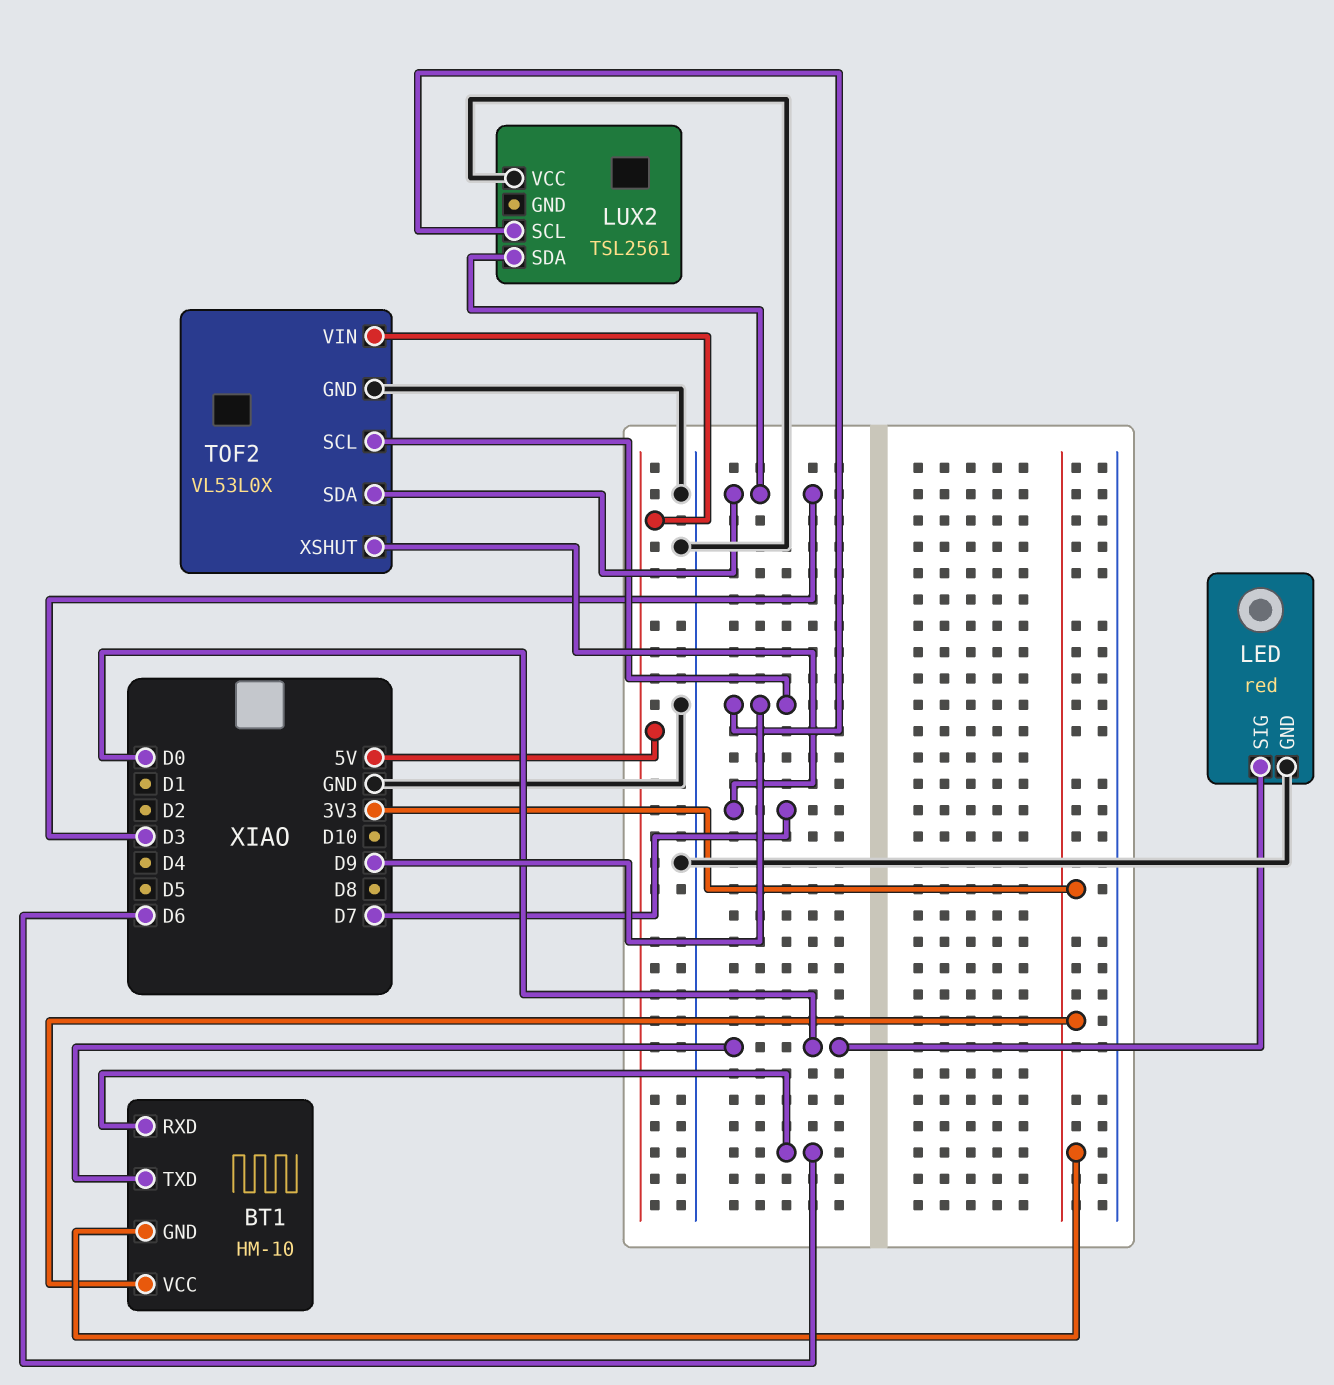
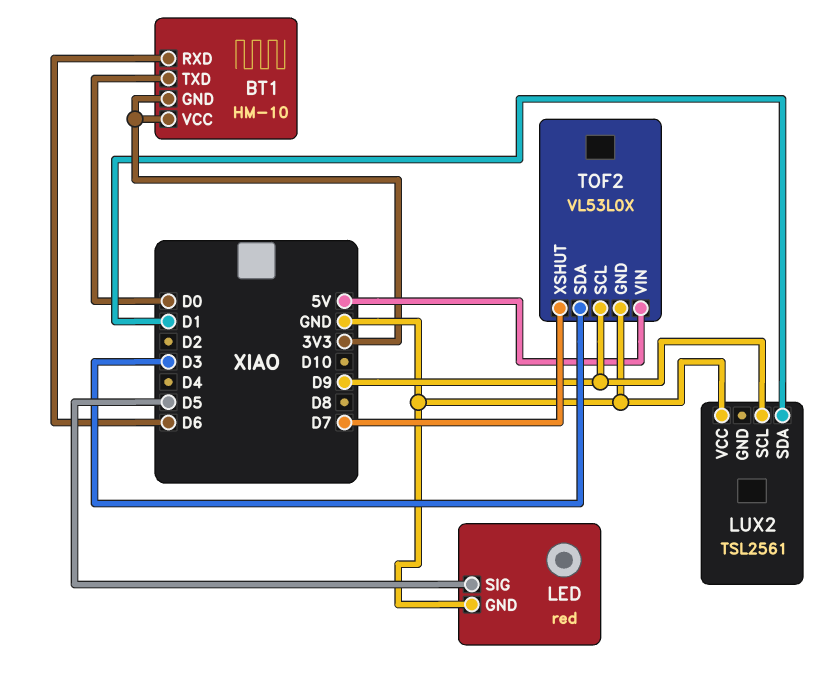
LED pin SIG: D0 -> D5
LUX2 pin SDA: D3 -> D1

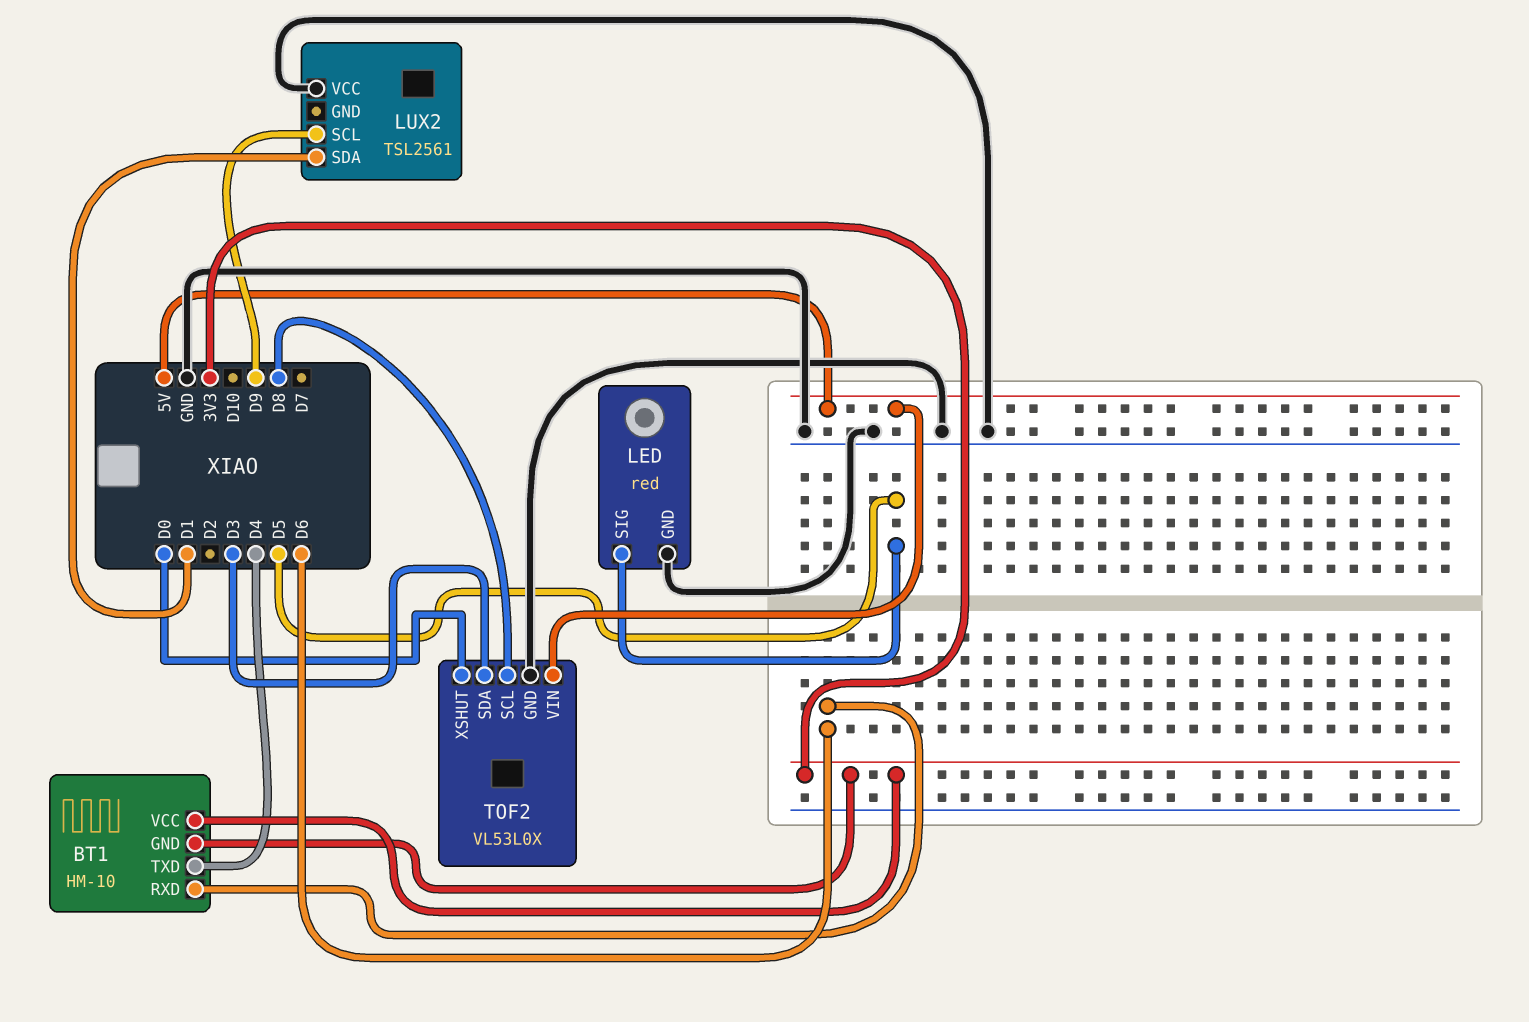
BT1 pin TXD: D0 -> D4
TOF2 pin SCL: D9 -> D8
TOF2 pin XSHUT: D7 -> D0

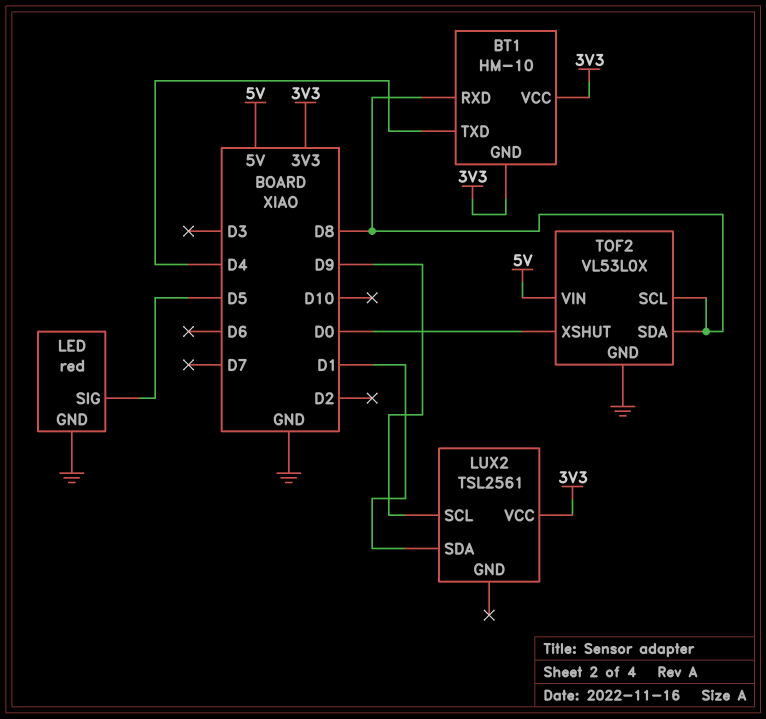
BT1 pin RXD: D6 -> D8
LUX2 pin VCC: GND -> 3V3
TOF2 pin SDA: D3 -> D8

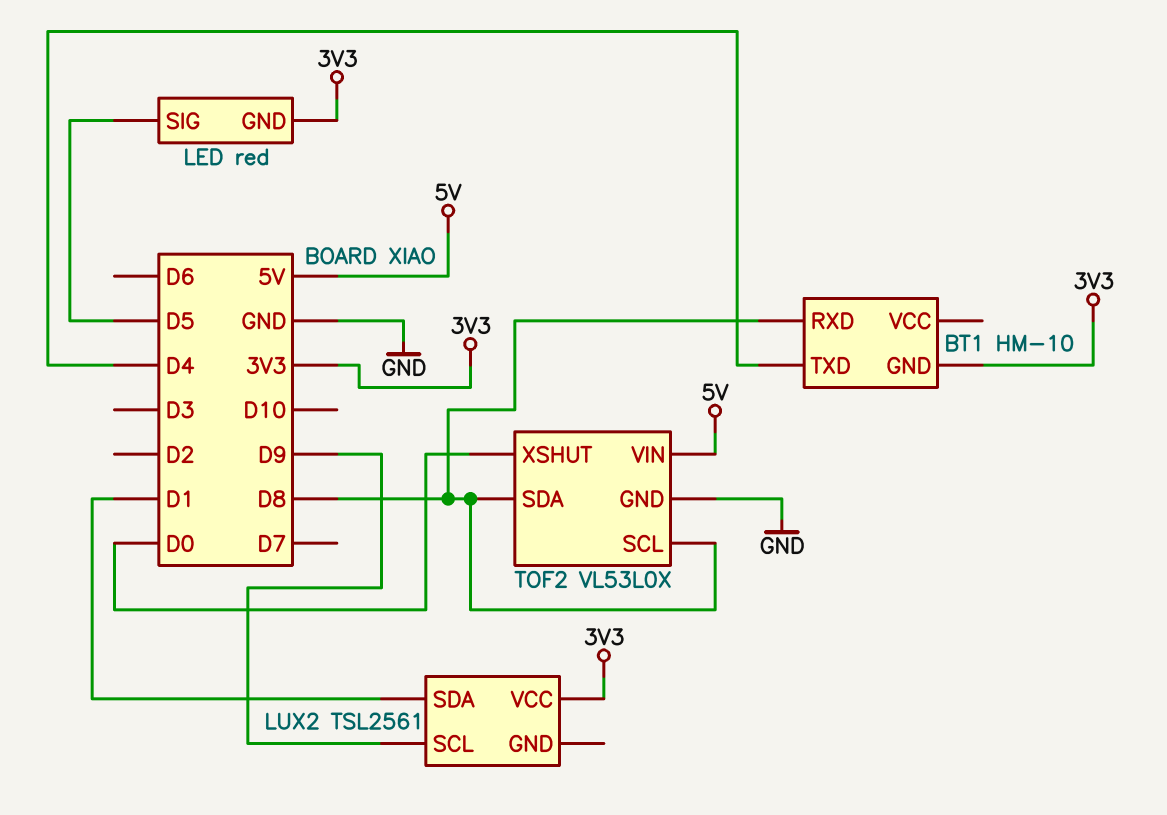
BT1 pin VCC: 3V3 -> none
LED pin GND: GND -> 3V3

